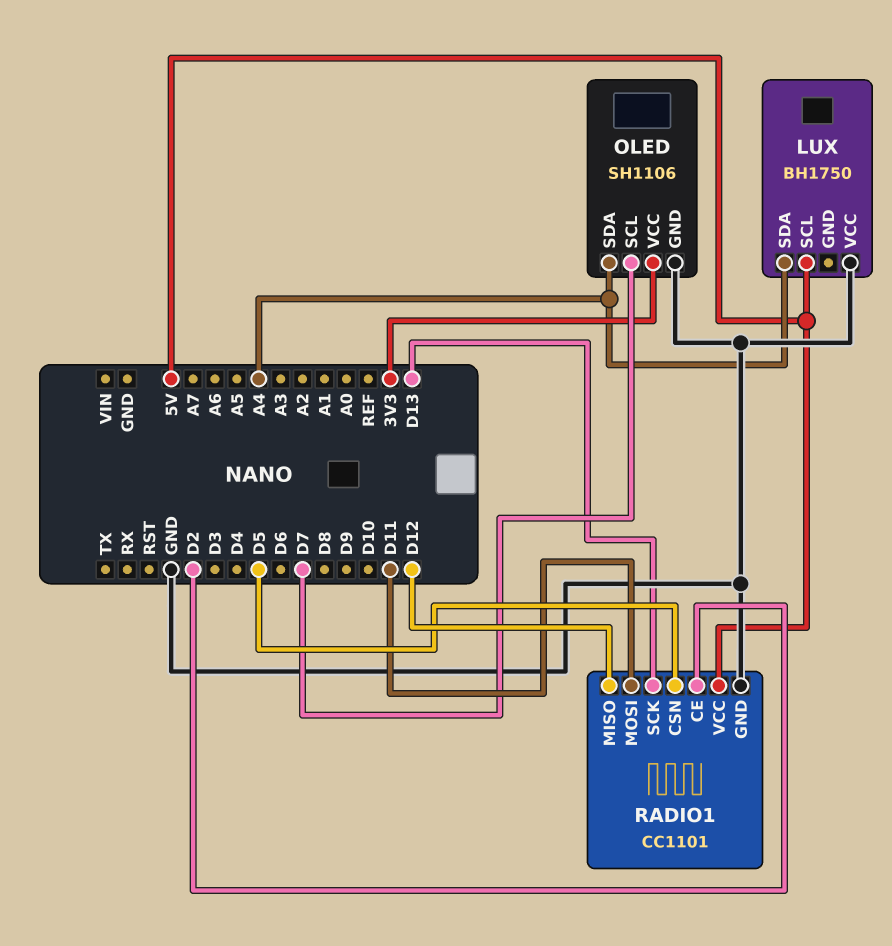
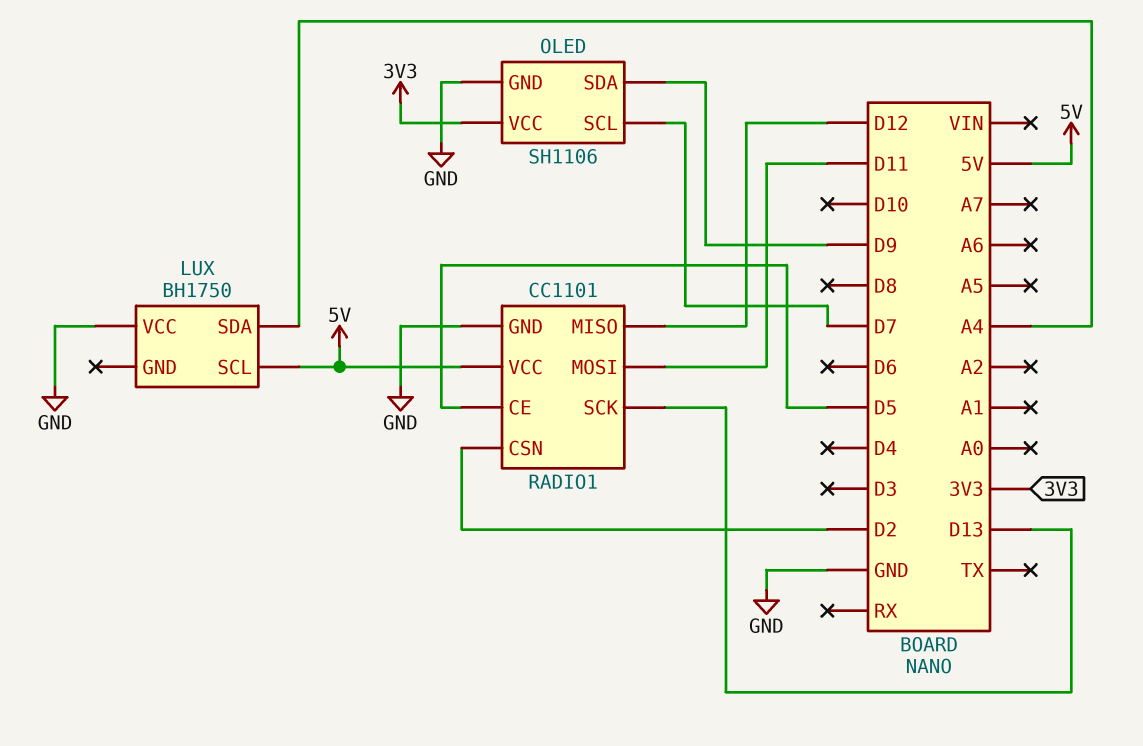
OLED pin SDA: A4 -> D9
RADIO1 pin CE: D2 -> D5
RADIO1 pin CSN: D5 -> D2

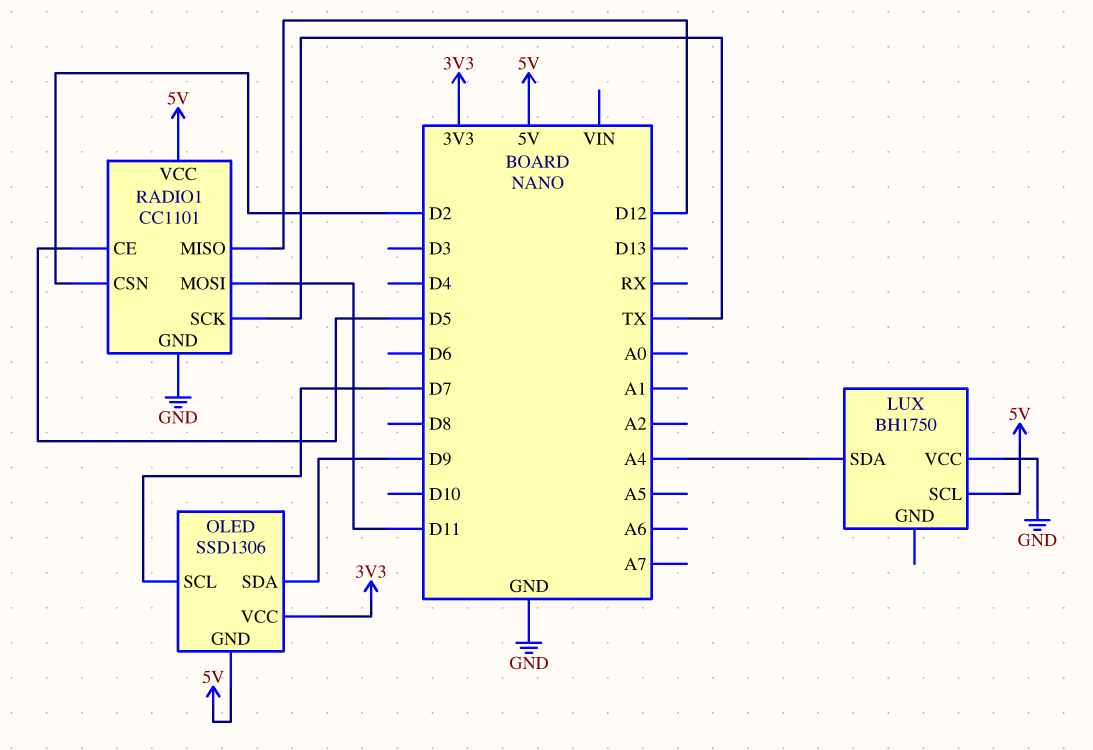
OLED: SH1106 -> SSD1306
OLED pin GND: GND -> 5V
RADIO1 pin SCK: D13 -> TX

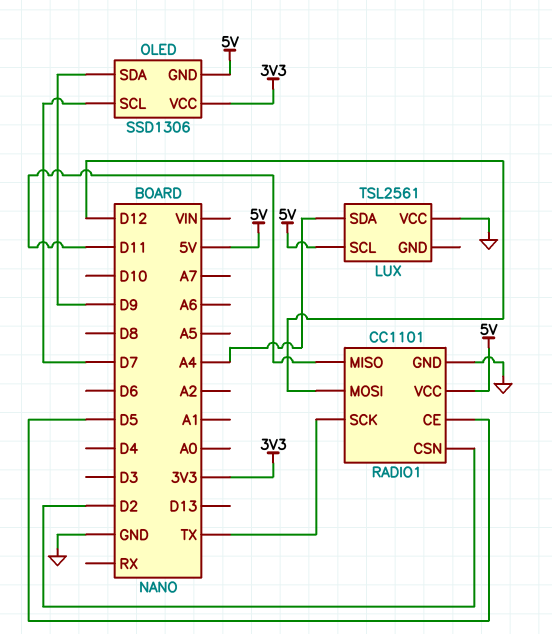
LUX: BH1750 -> TSL2561
RADIO1 pin MISO: D12 -> D11
RADIO1 pin MOSI: D11 -> D12

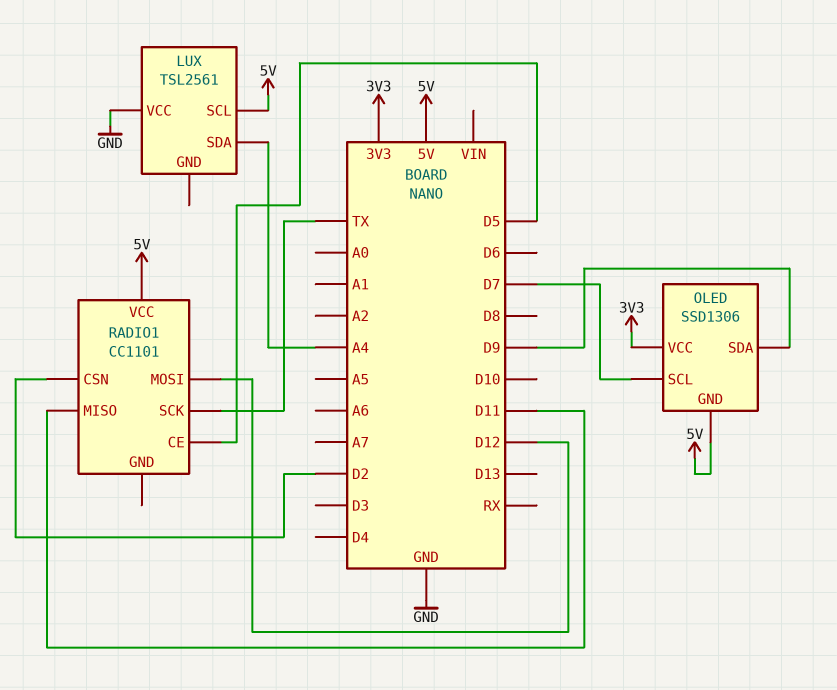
RADIO1 pin GND: GND -> none

